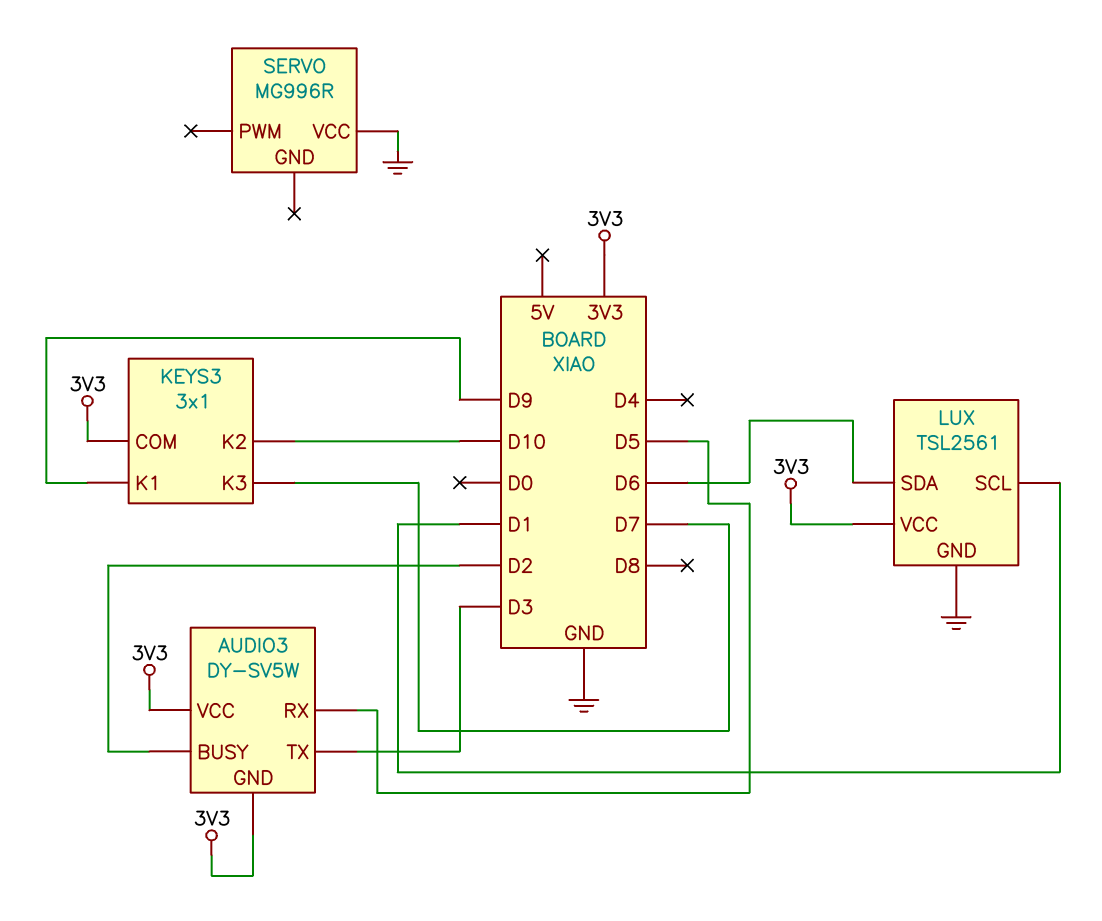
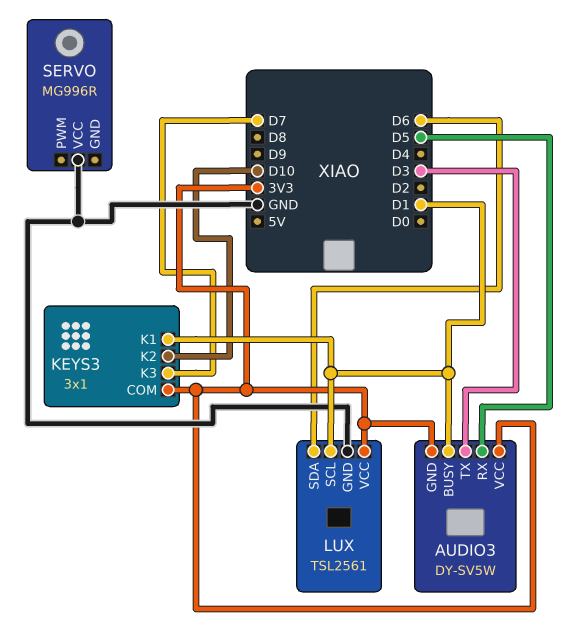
AUDIO3 pin BUSY: D2 -> D1
KEYS3 pin K1: D9 -> D1

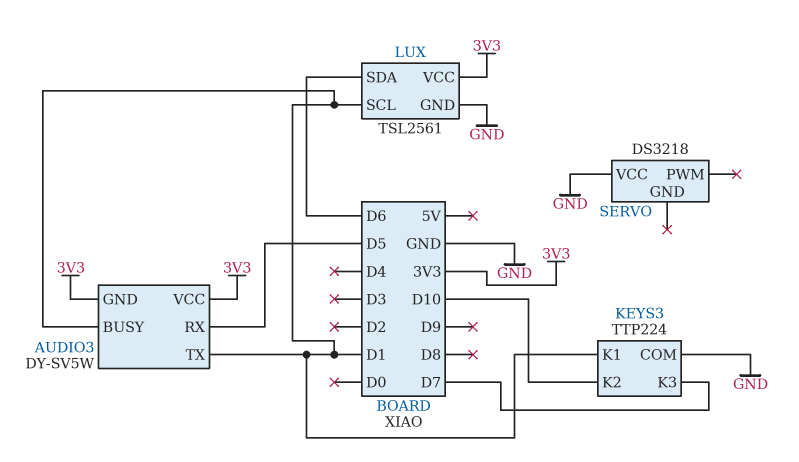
AUDIO3 pin TX: D3 -> D1
KEYS3: 3x1 -> TTP224
KEYS3 pin COM: 3V3 -> GND
SERVO: MG996R -> DS3218

